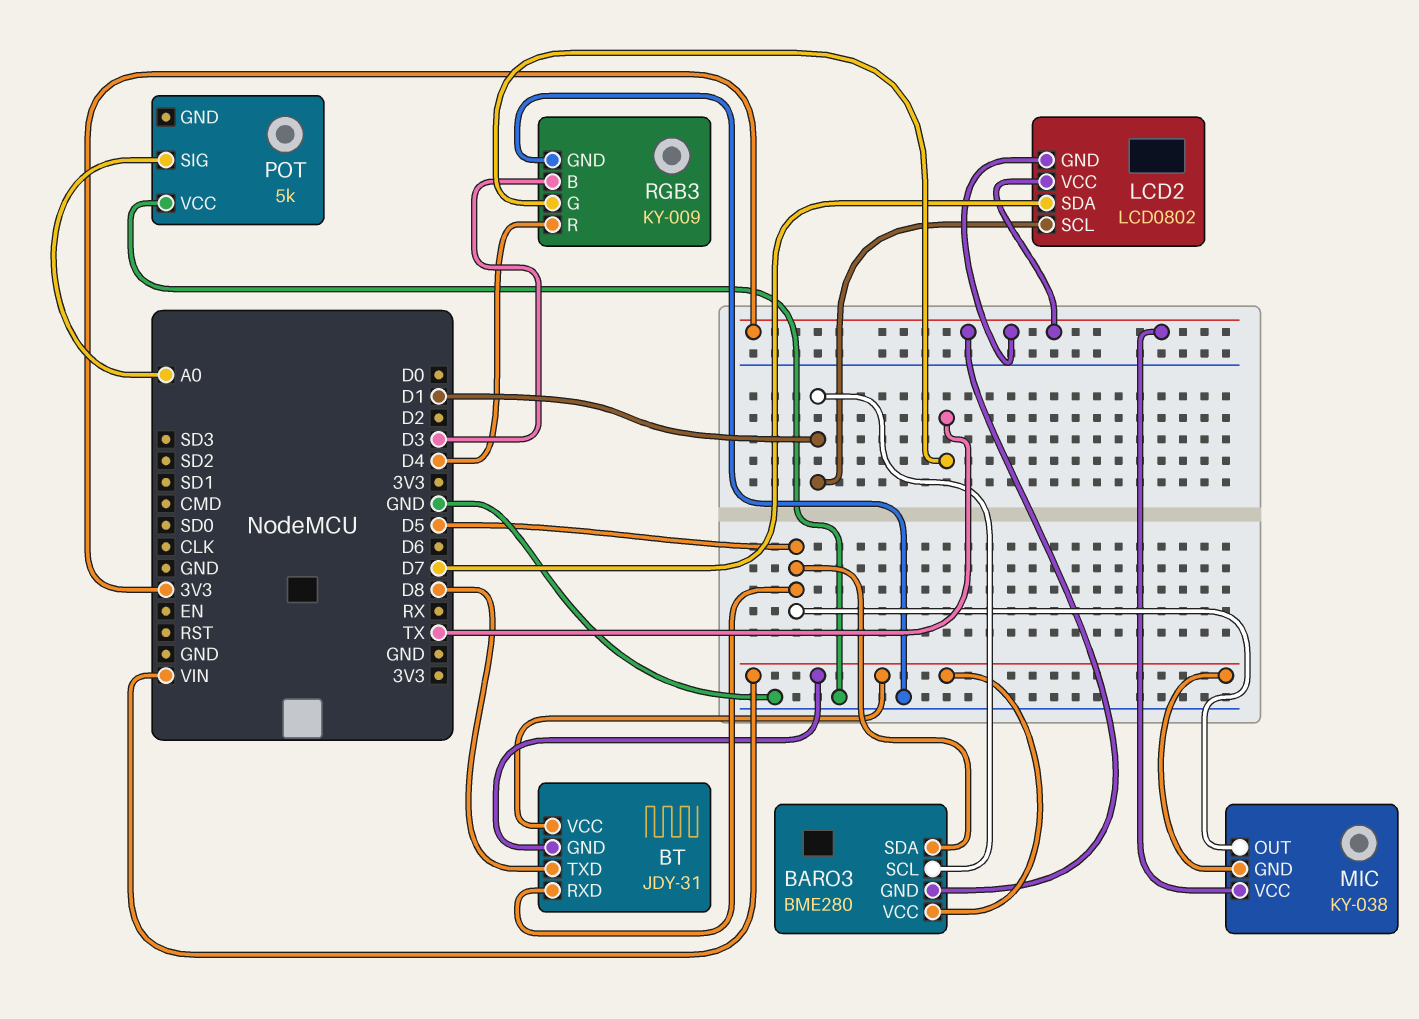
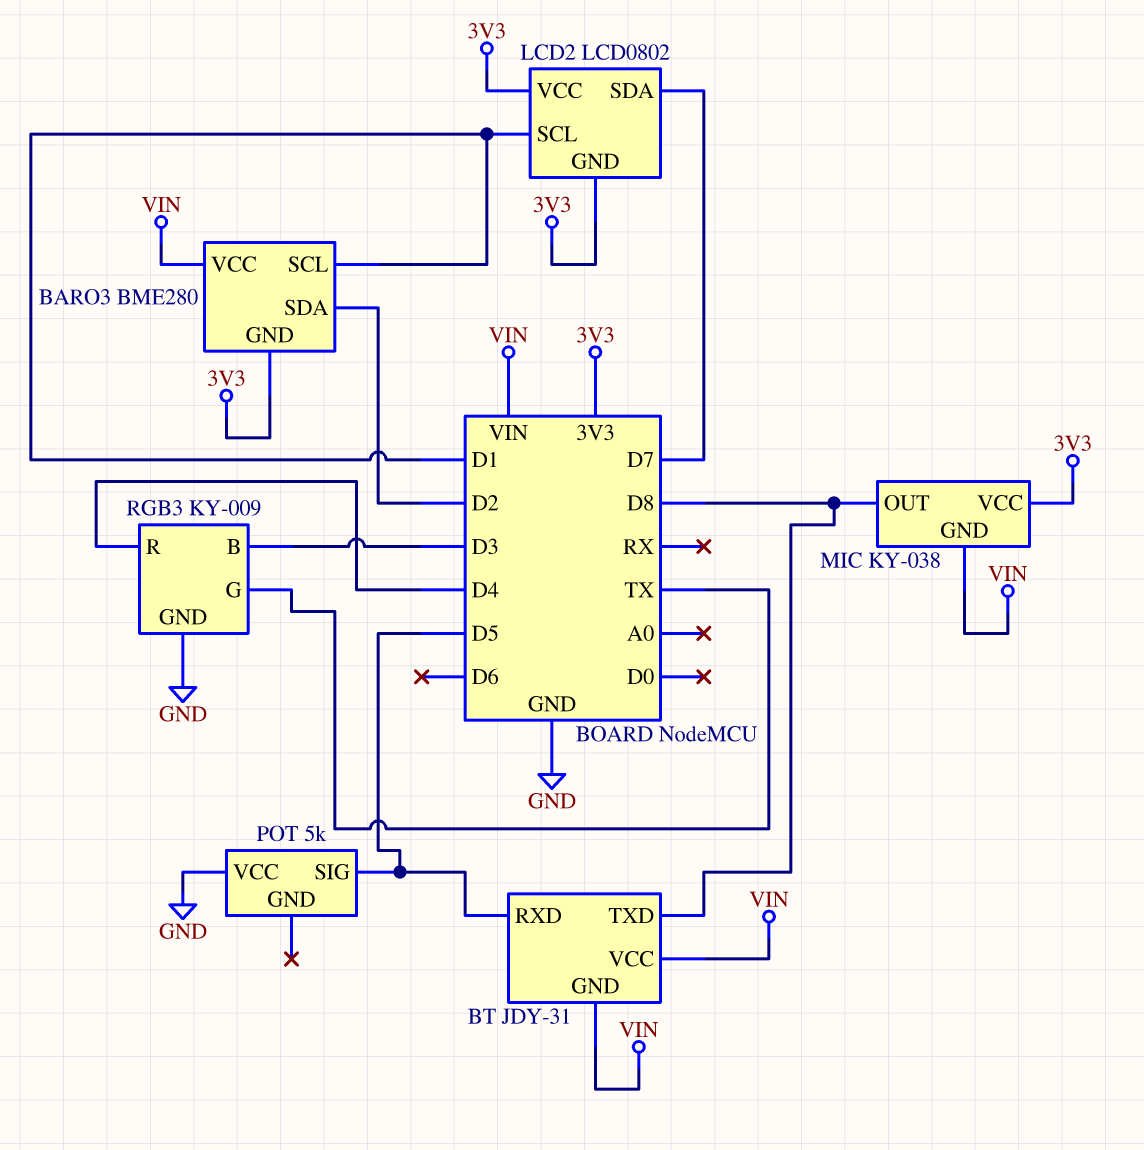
BARO3 pin SDA: D5 -> D2
MIC pin OUT: D5 -> D8
POT pin SIG: A0 -> D5

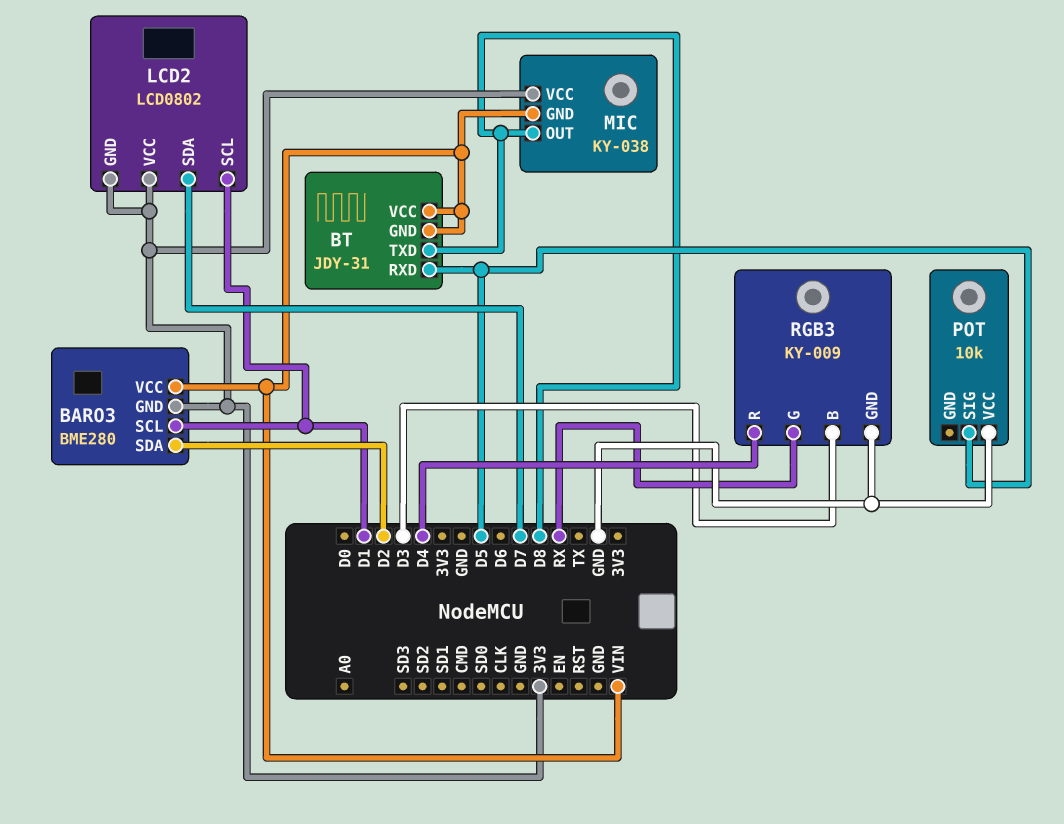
POT: 5k -> 10k
RGB3 pin G: TX -> RX

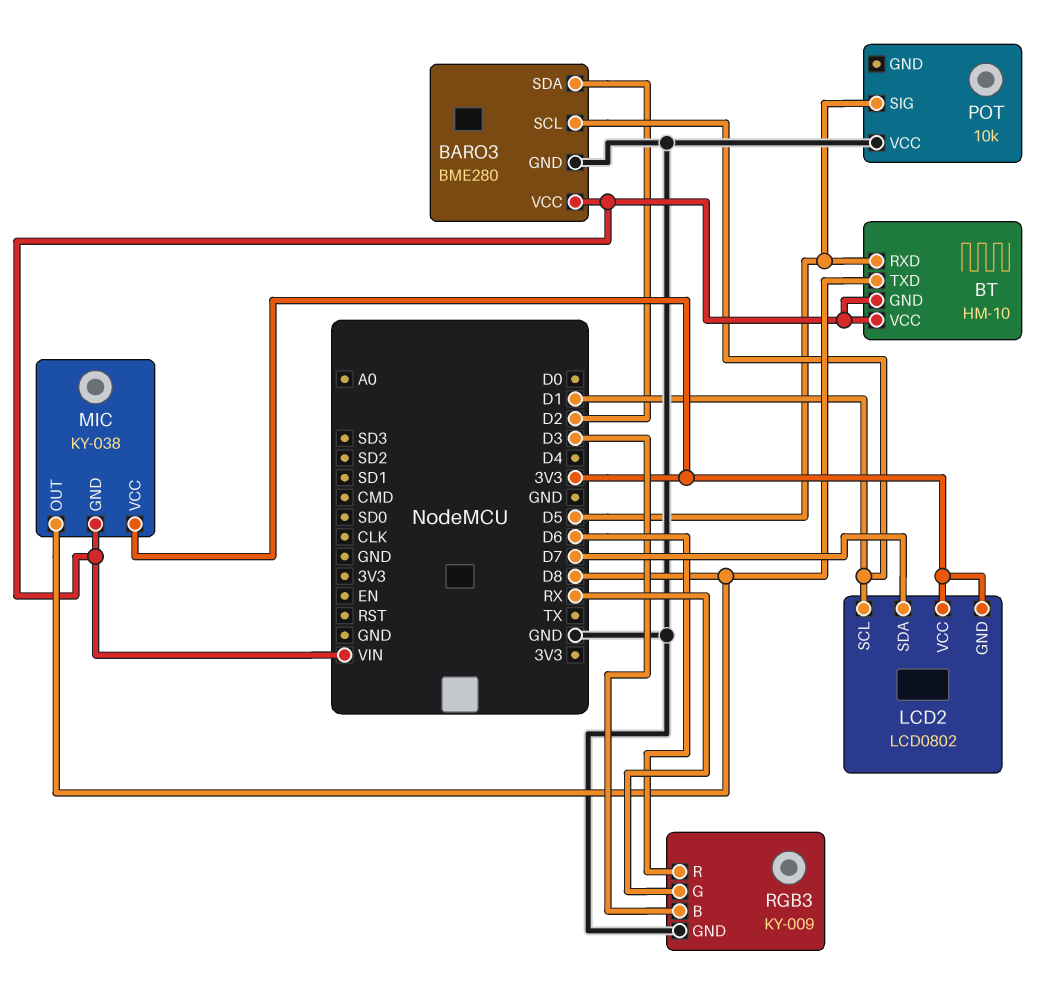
BARO3 pin GND: 3V3 -> GND
BT: JDY-31 -> HM-10
RGB3 pin R: D4 -> D6

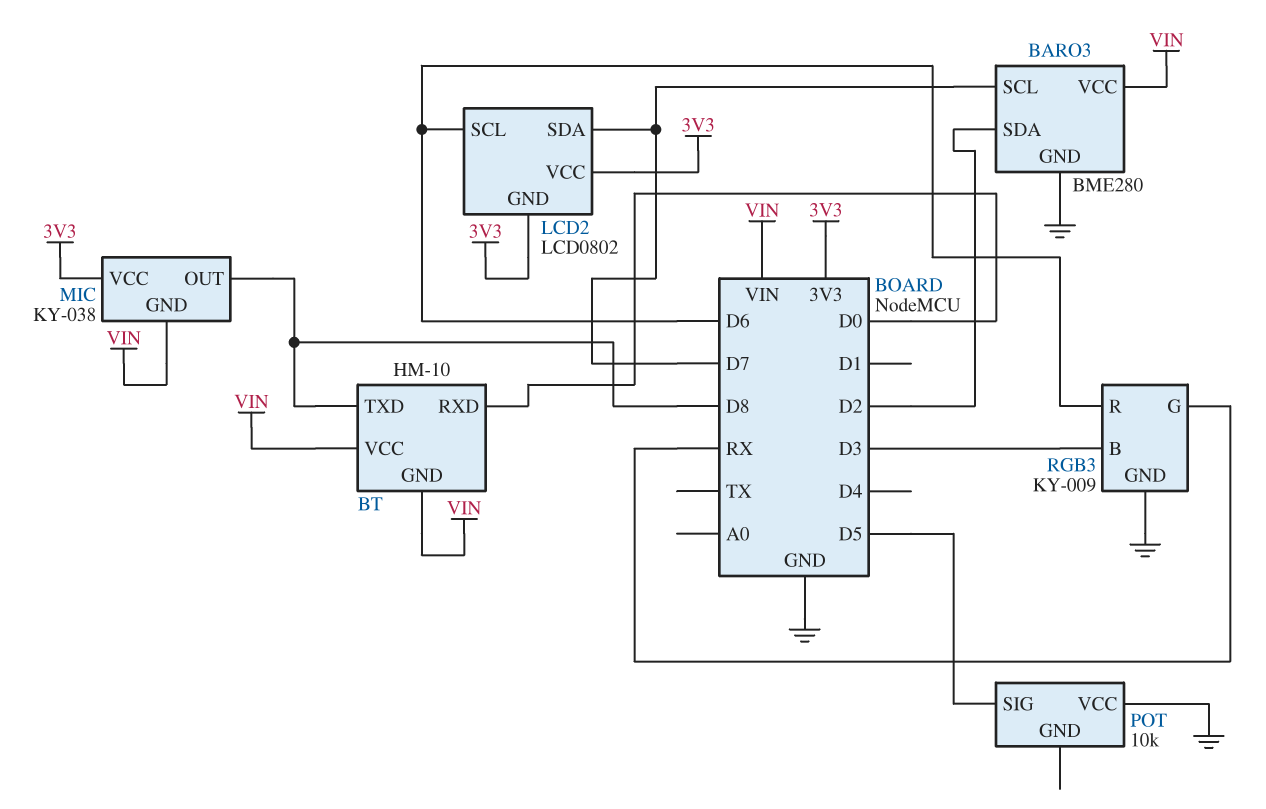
BARO3 pin SCL: D1 -> D7
BT pin RXD: D5 -> D0
LCD2 pin SCL: D1 -> D6

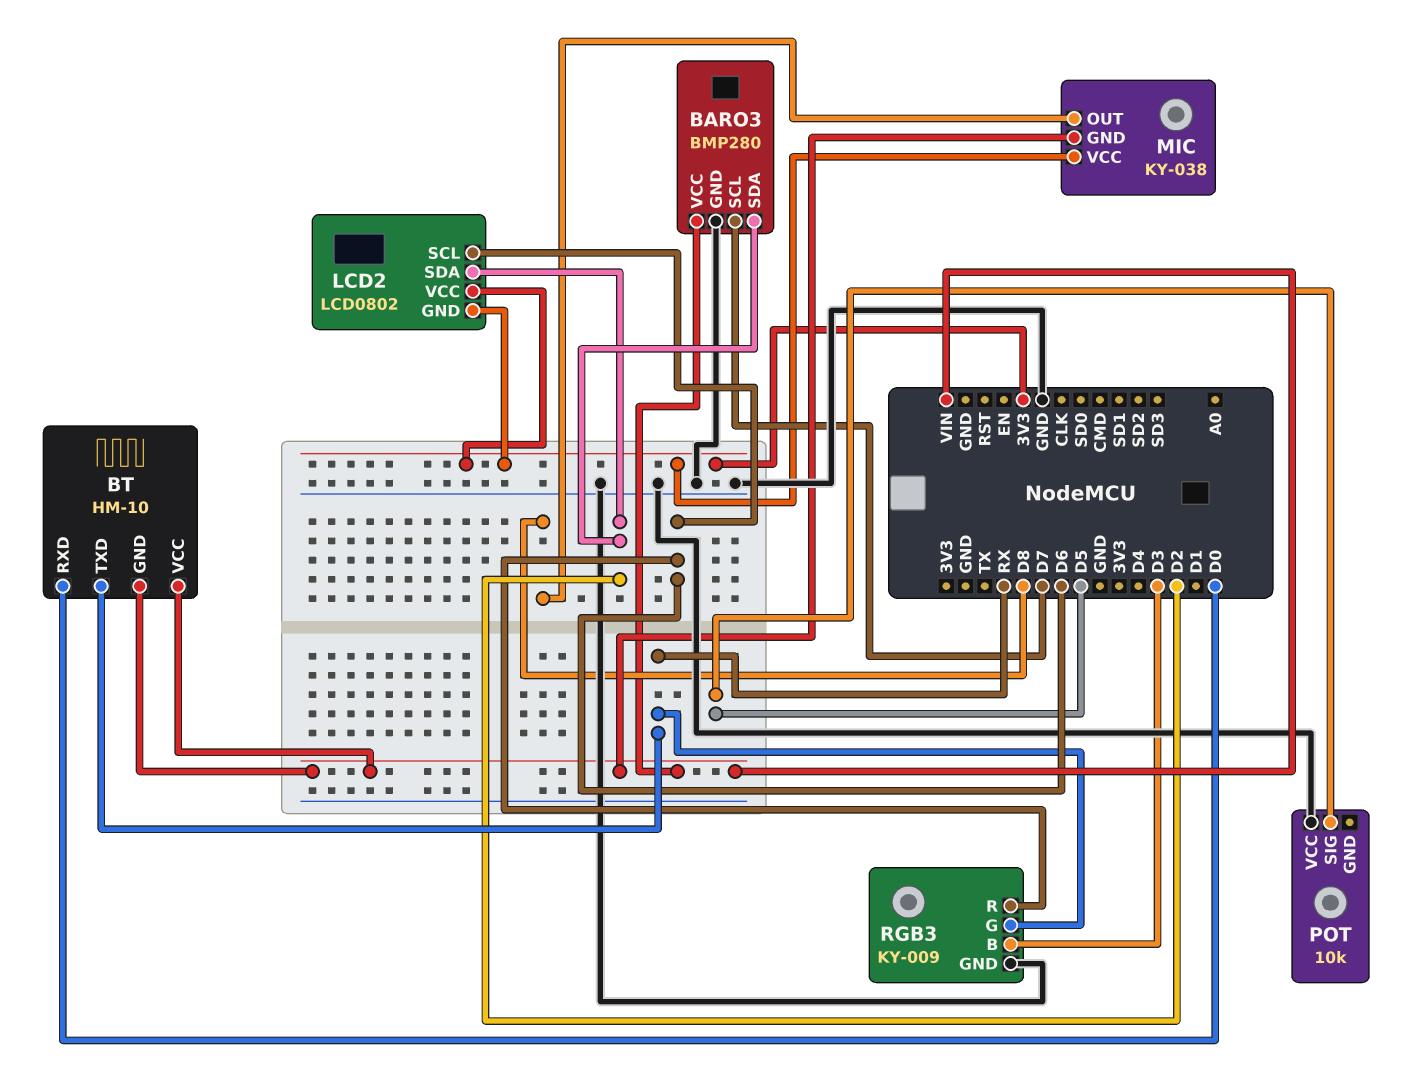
BARO3: BME280 -> BMP280
BT pin TXD: D8 -> RX
LCD2 pin SDA: D7 -> D2

